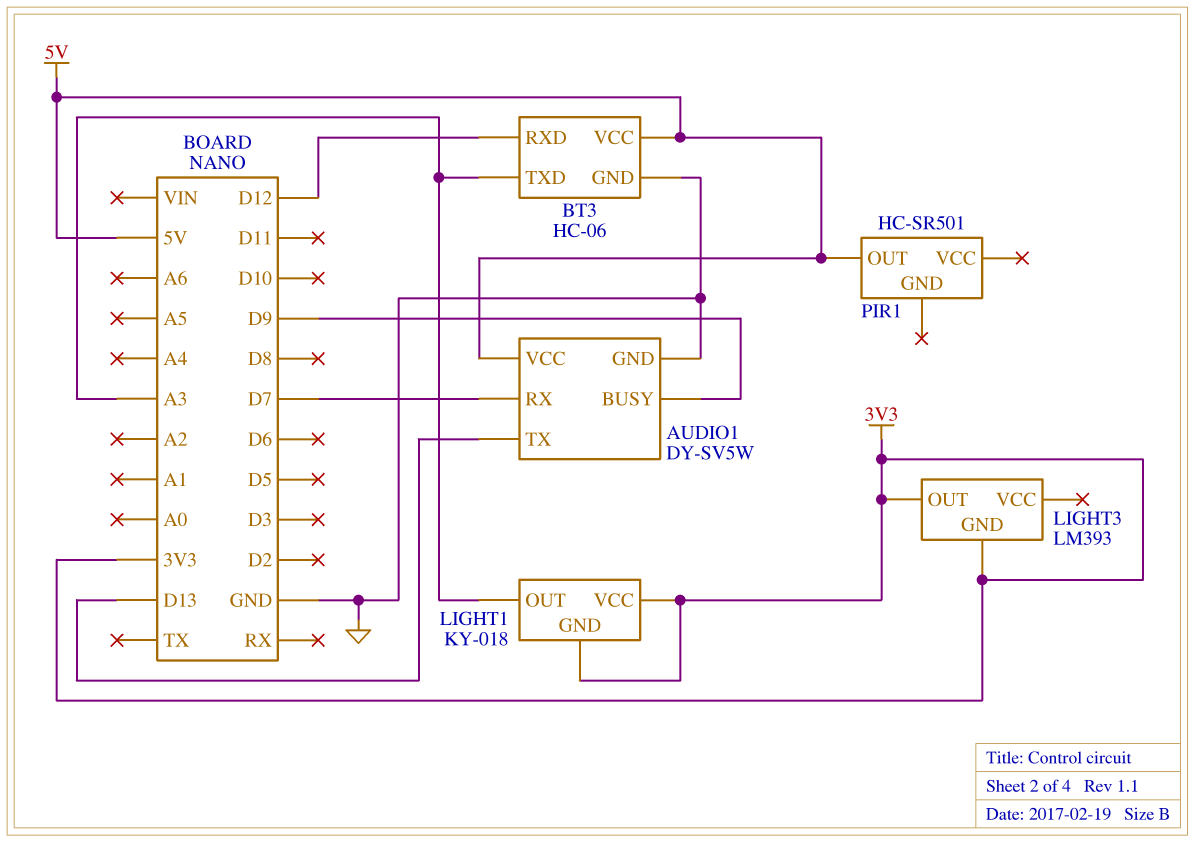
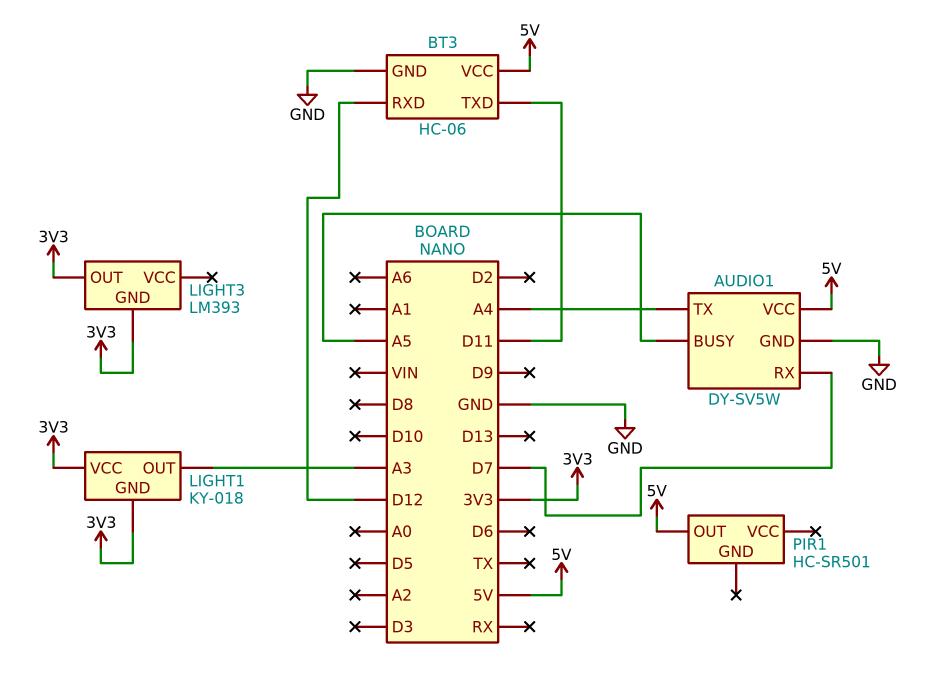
AUDIO1 pin BUSY: D9 -> A5
AUDIO1 pin TX: D13 -> A4
BT3 pin TXD: A3 -> D11

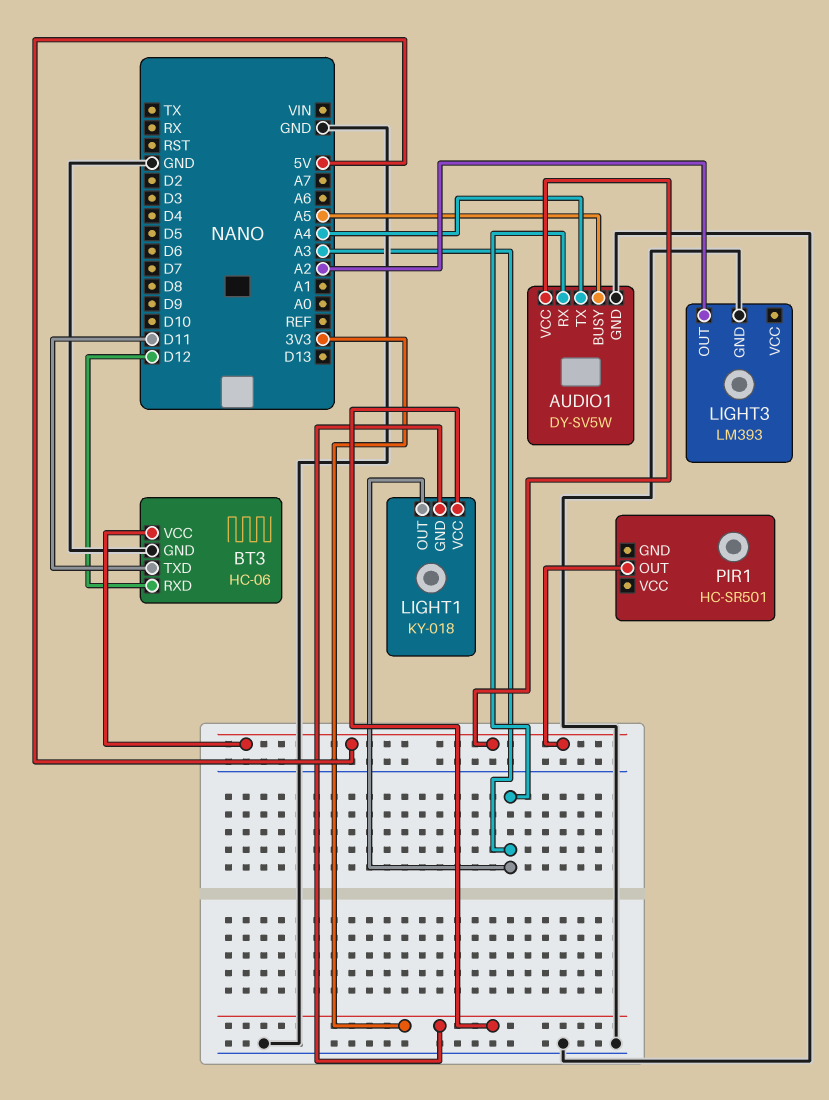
AUDIO1 pin RX: D7 -> A3
LIGHT3 pin GND: 3V3 -> GND
LIGHT3 pin OUT: 3V3 -> A2

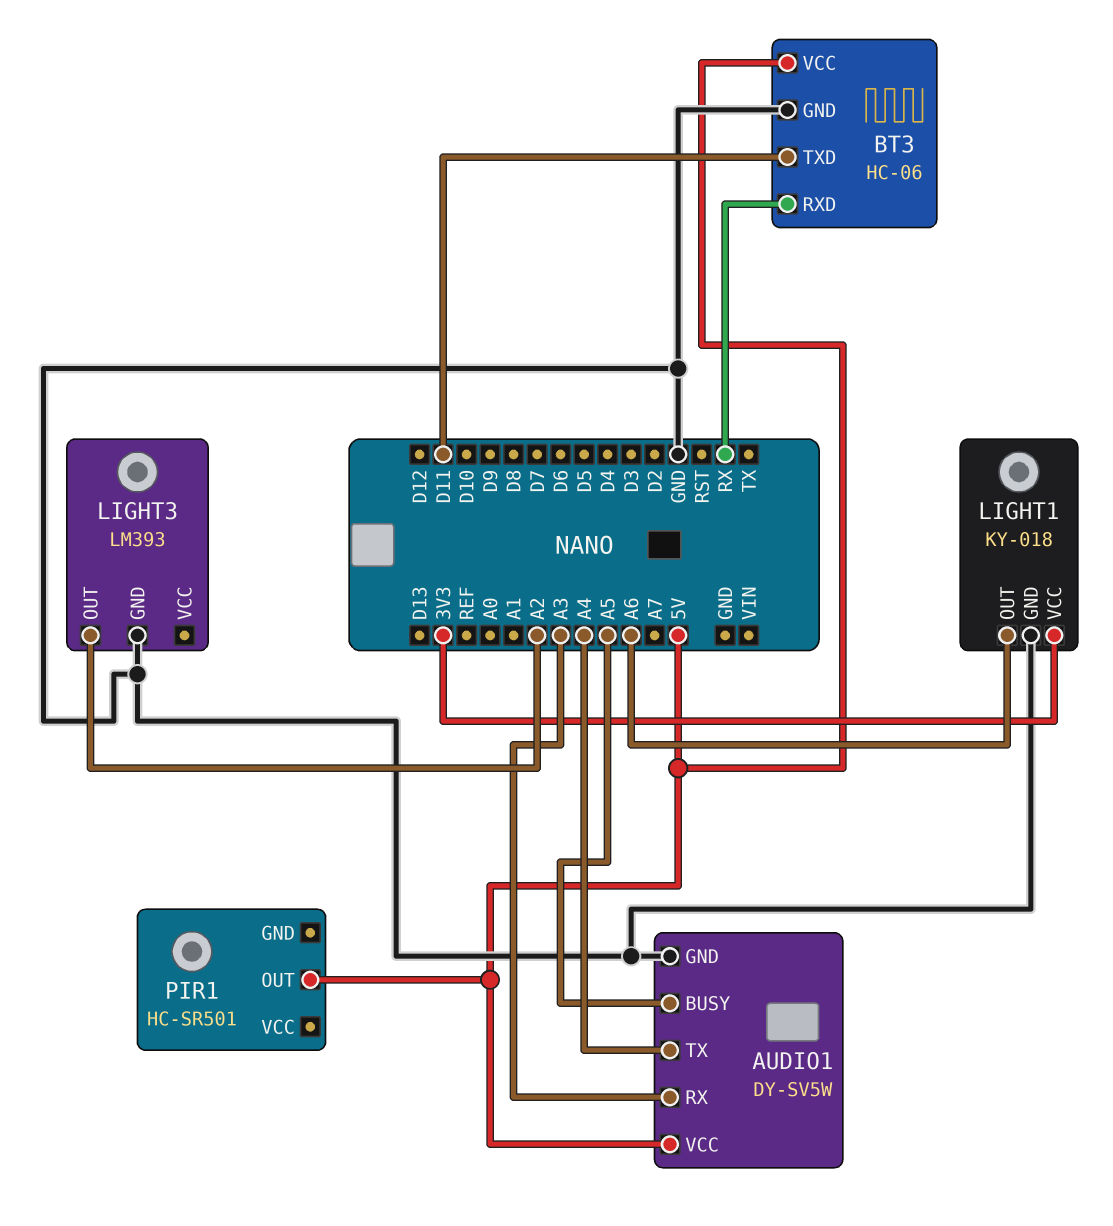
BT3 pin RXD: D12 -> RX
LIGHT1 pin GND: 3V3 -> GND
LIGHT1 pin OUT: A3 -> A6

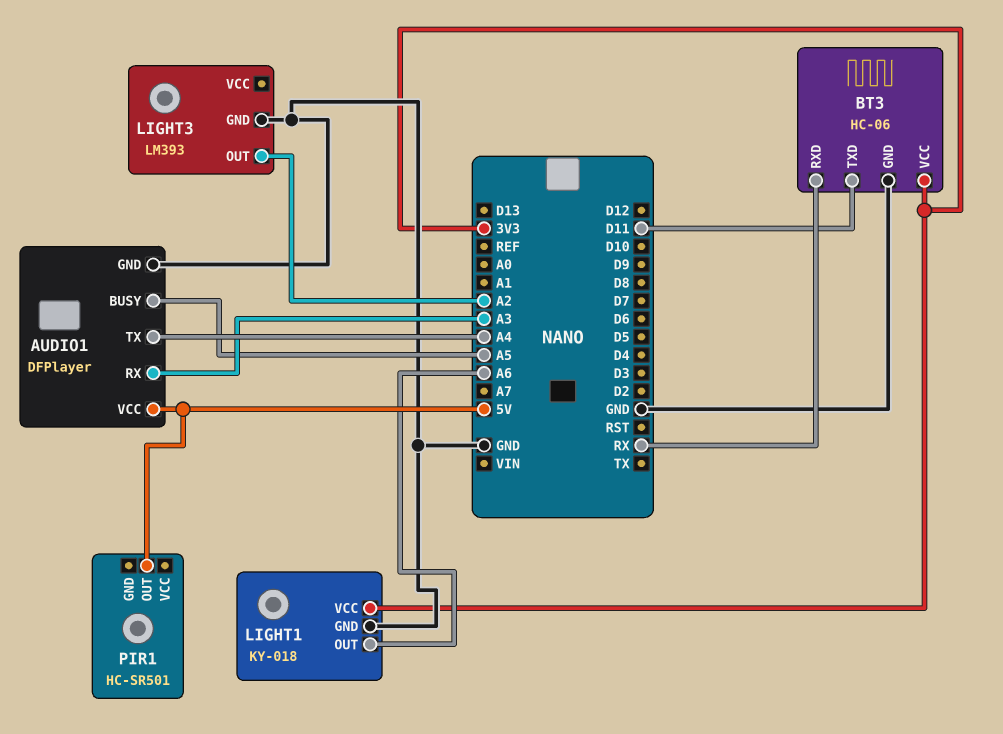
AUDIO1: DY-SV5W -> DFPlayer
BT3 pin VCC: 5V -> 3V3

